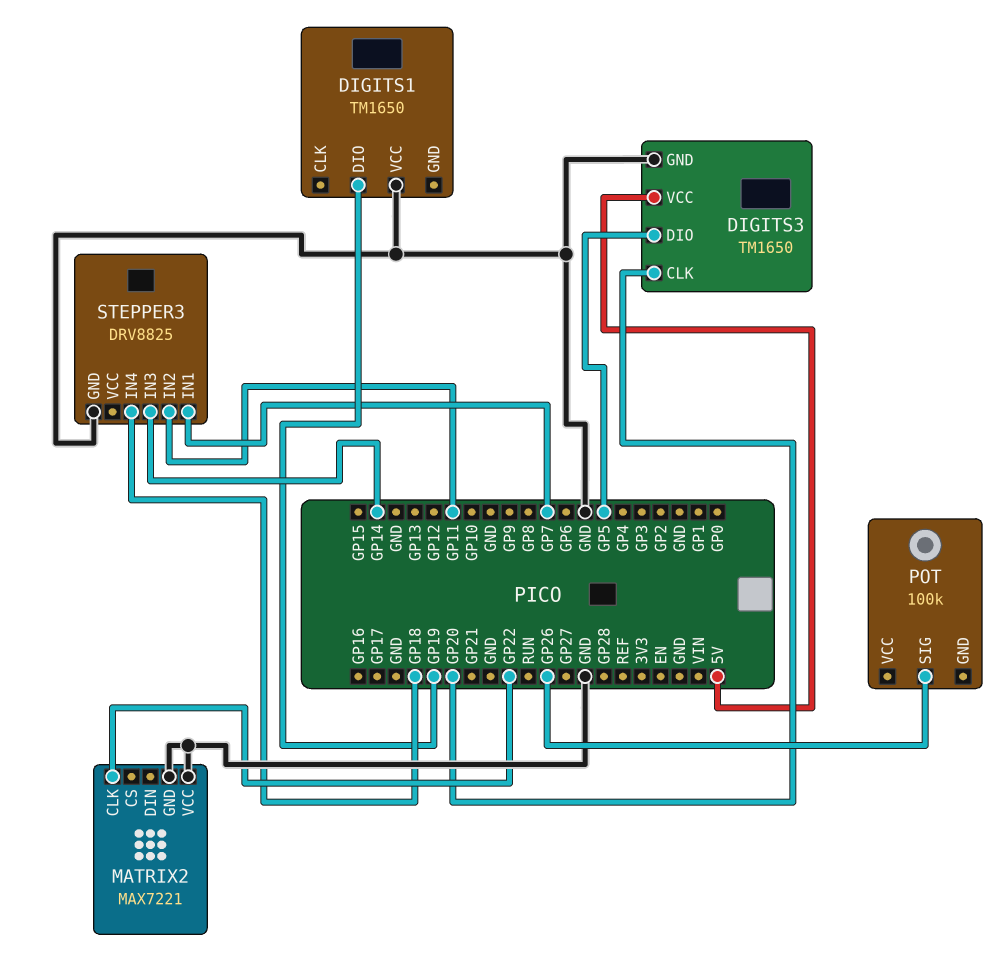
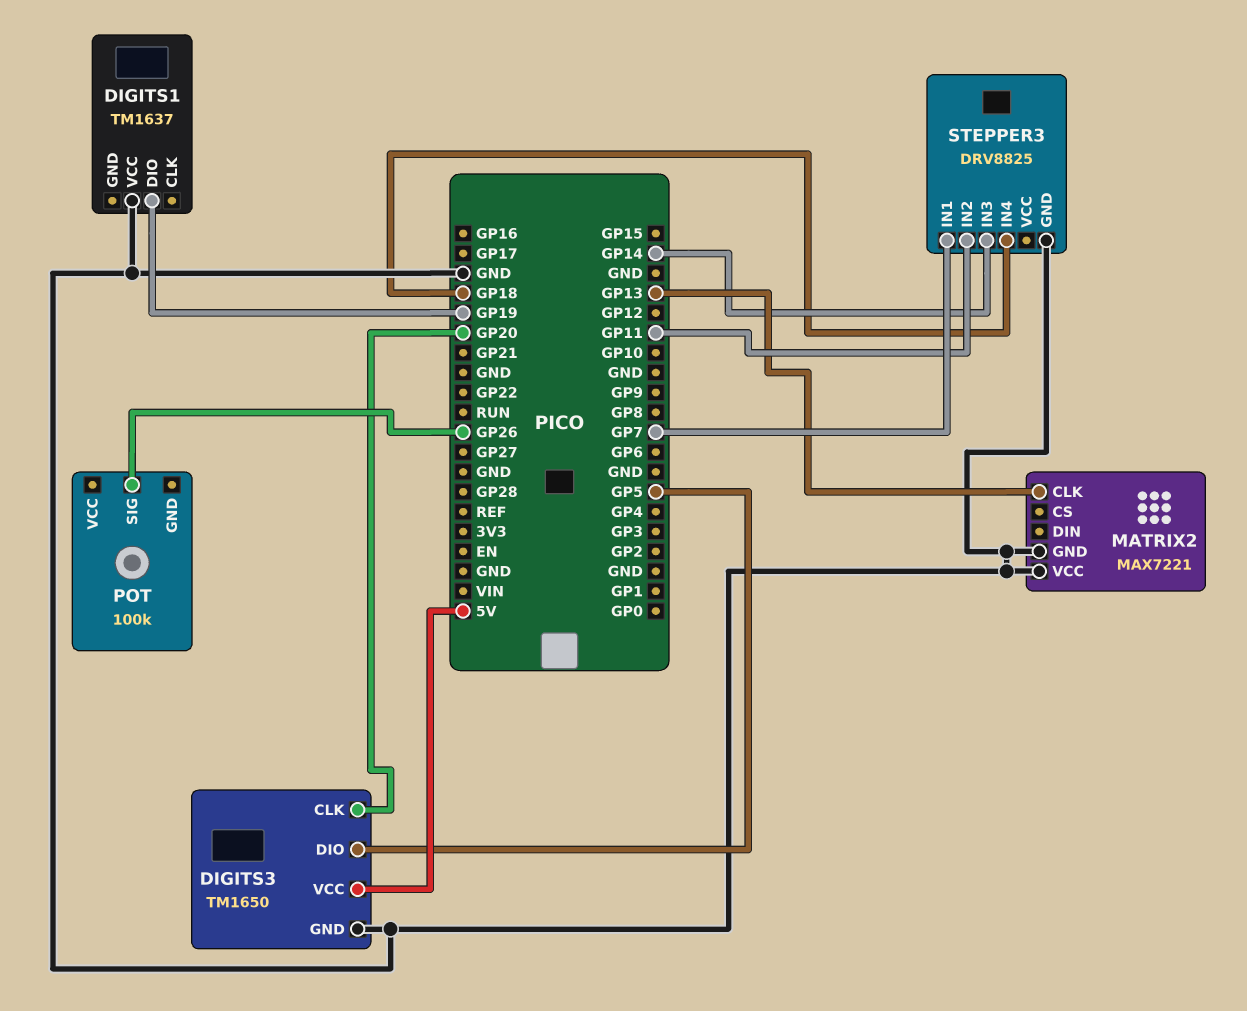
DIGITS1: TM1650 -> TM1637
MATRIX2 pin CLK: GP22 -> GP13

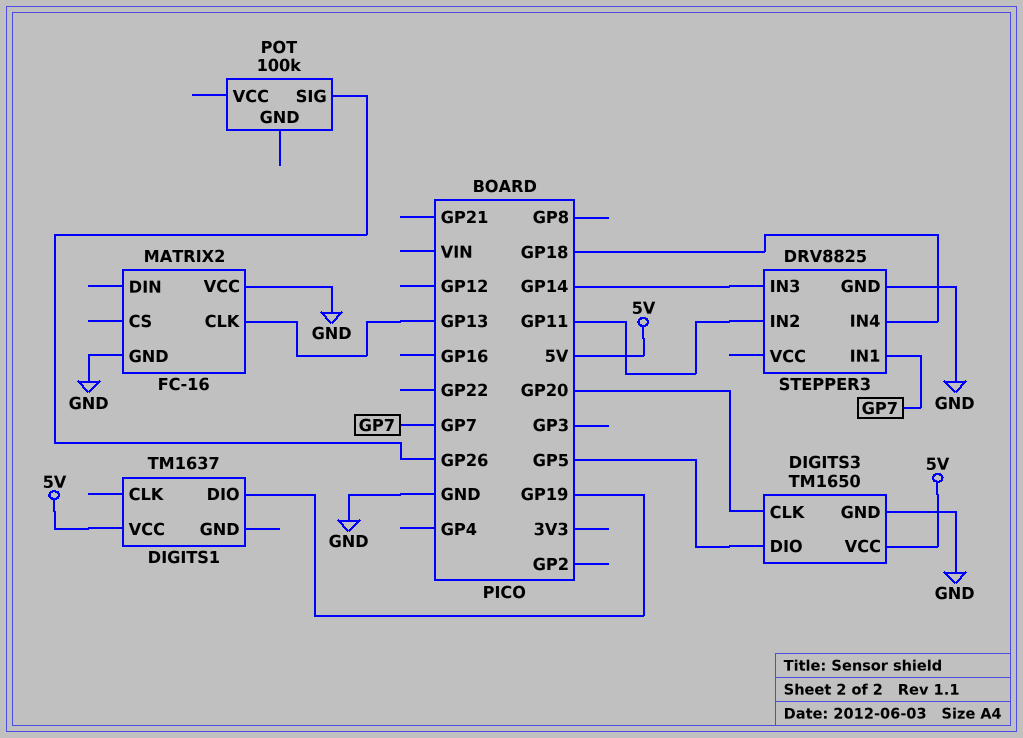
DIGITS1 pin VCC: GND -> 5V
MATRIX2: MAX7221 -> FC-16

